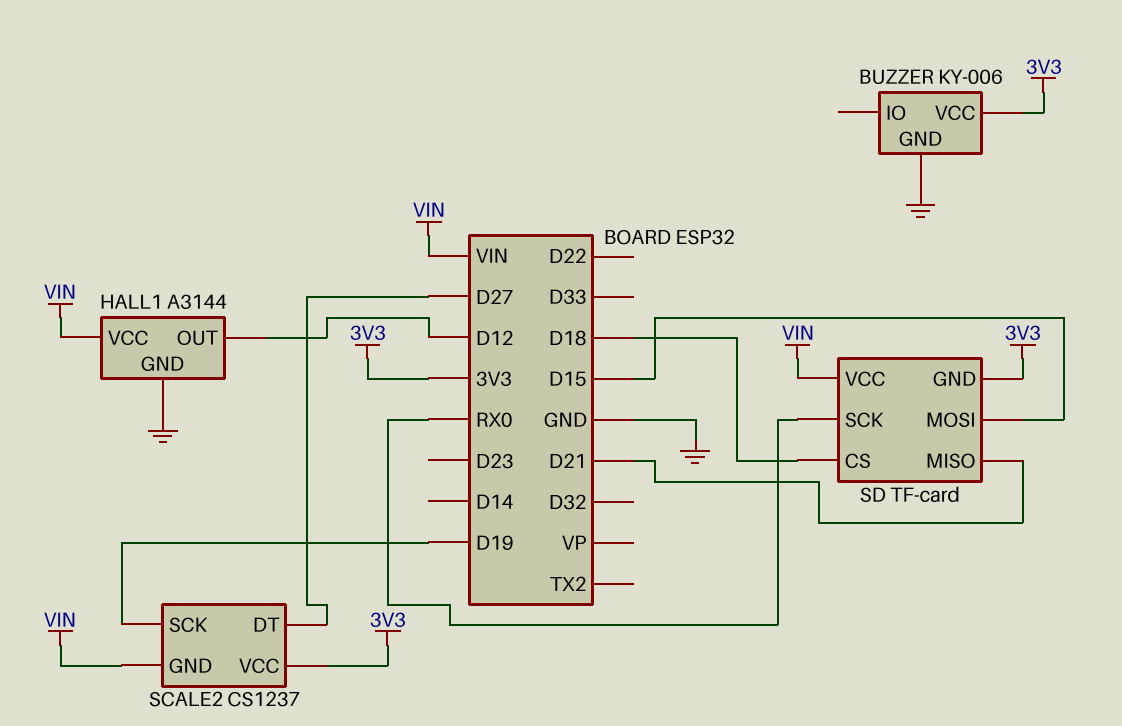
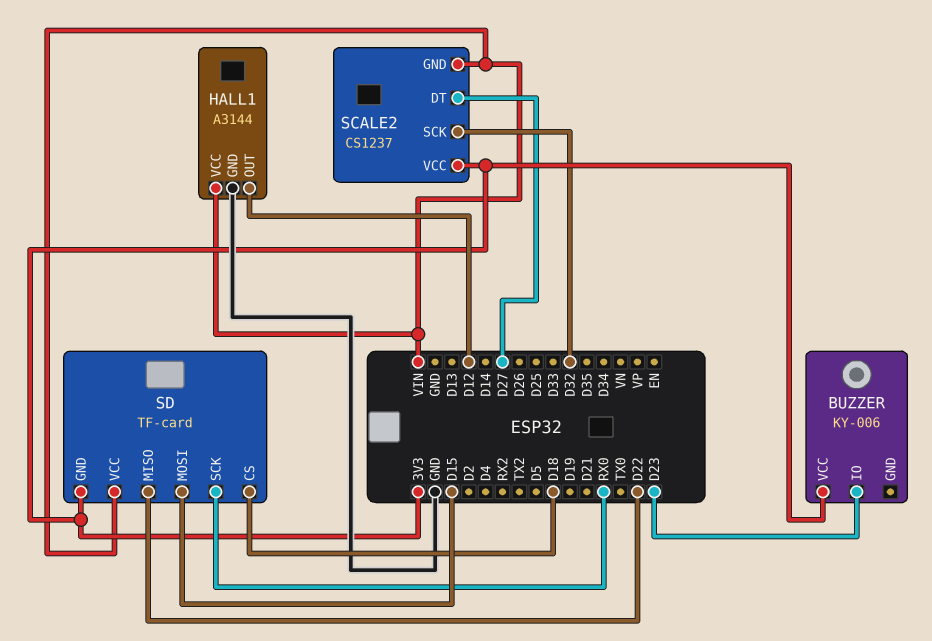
BUZZER pin GND: GND -> none
BUZZER pin IO: none -> D23
SCALE2 pin SCK: D19 -> D32
SD pin MISO: D21 -> D22

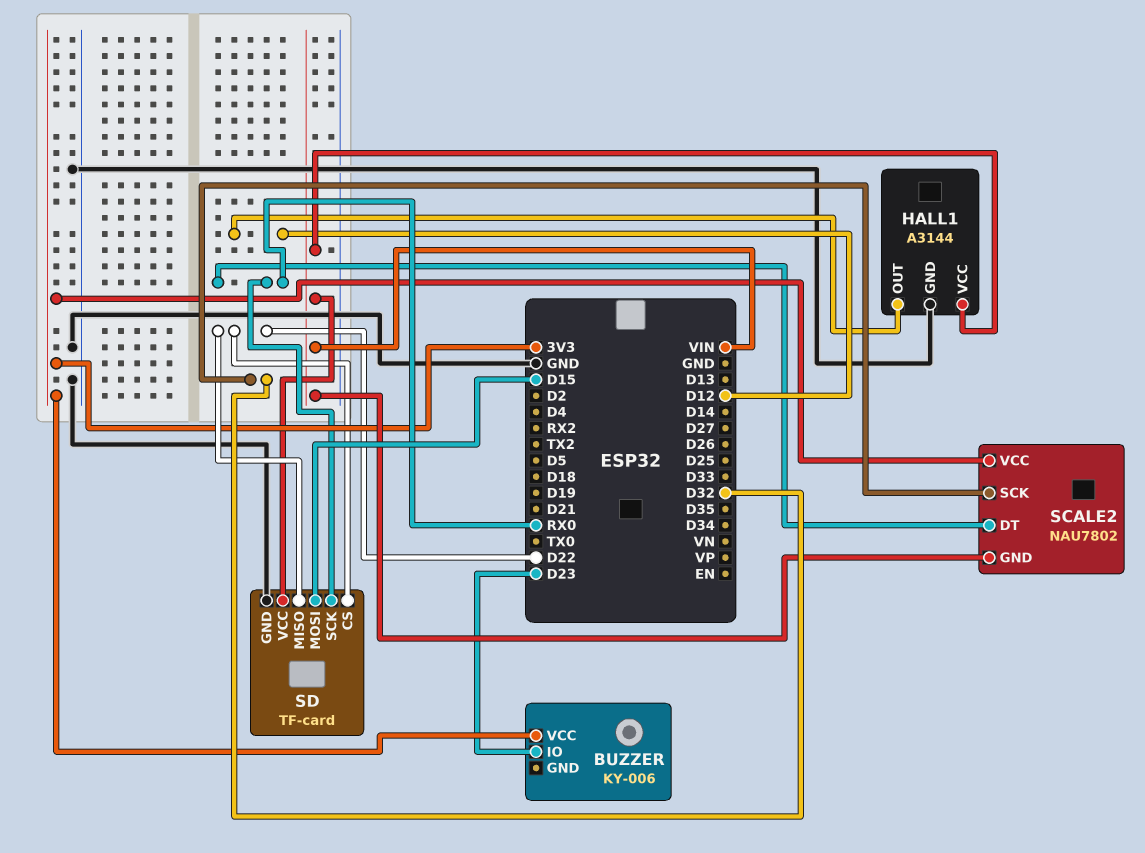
SCALE2: CS1237 -> NAU7802
SCALE2 pin DT: D27 -> RX0
SD pin CS: D18 -> D22
SD pin GND: 3V3 -> GND

